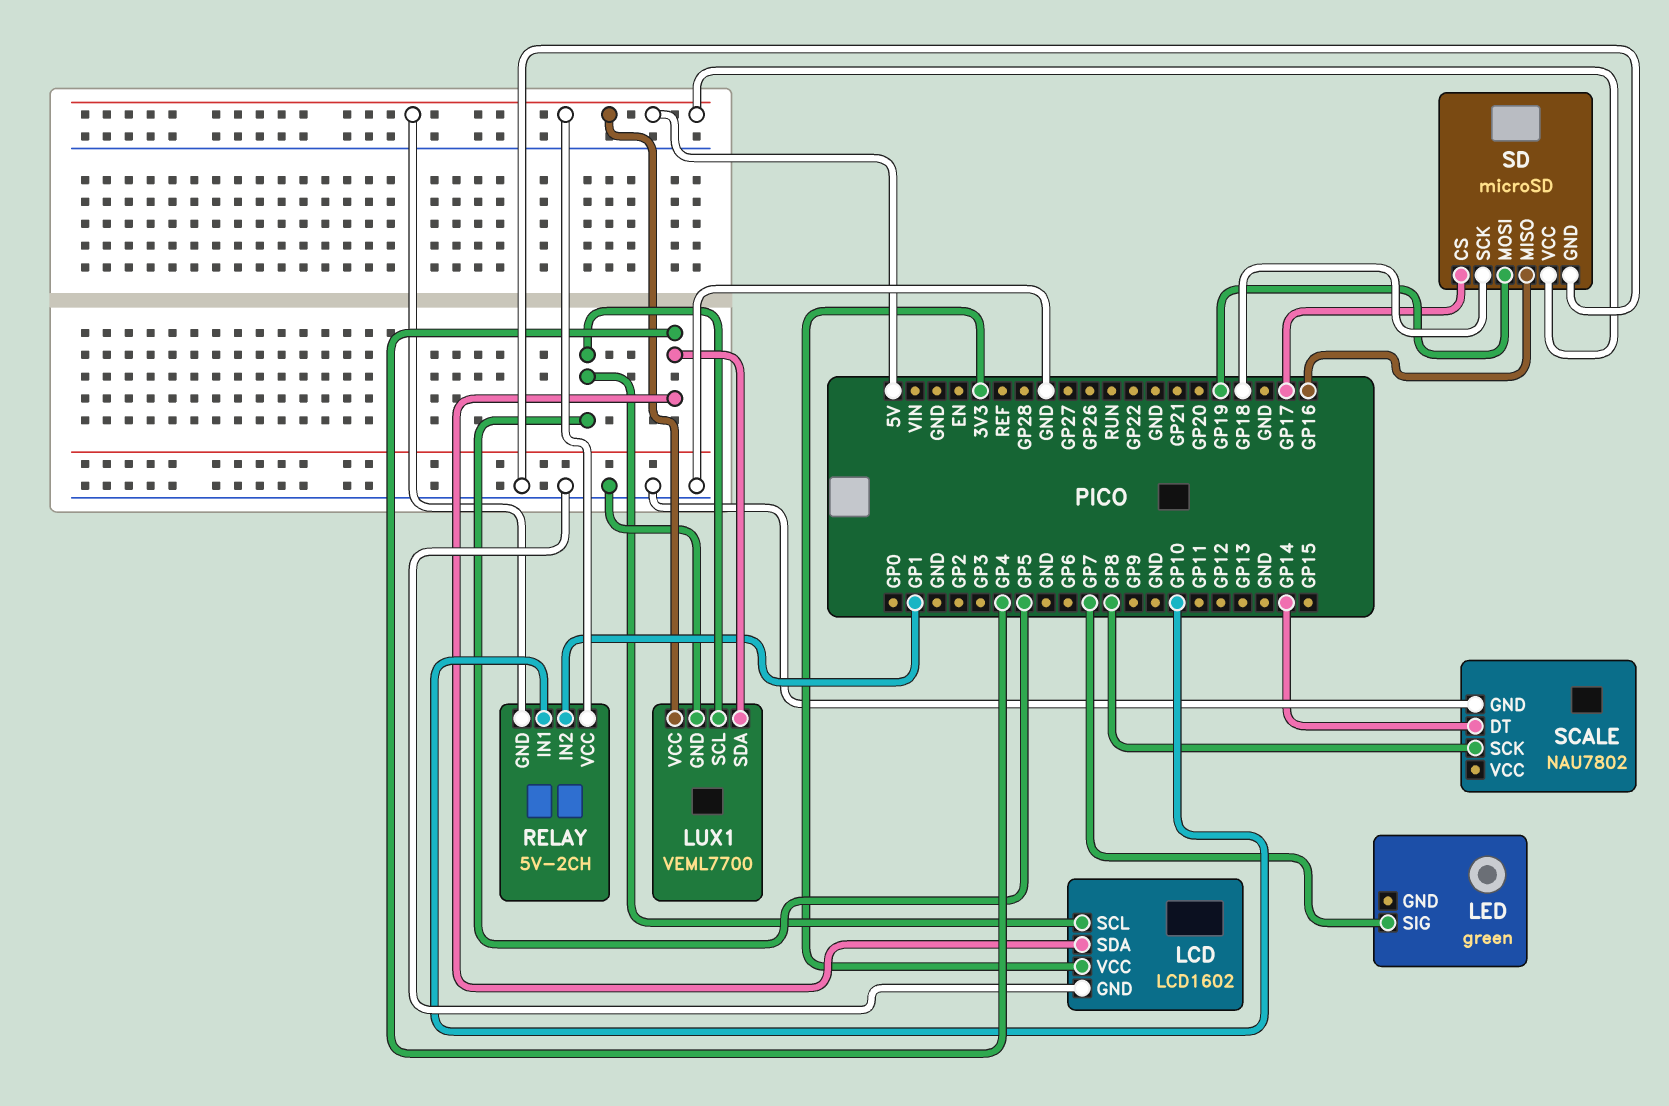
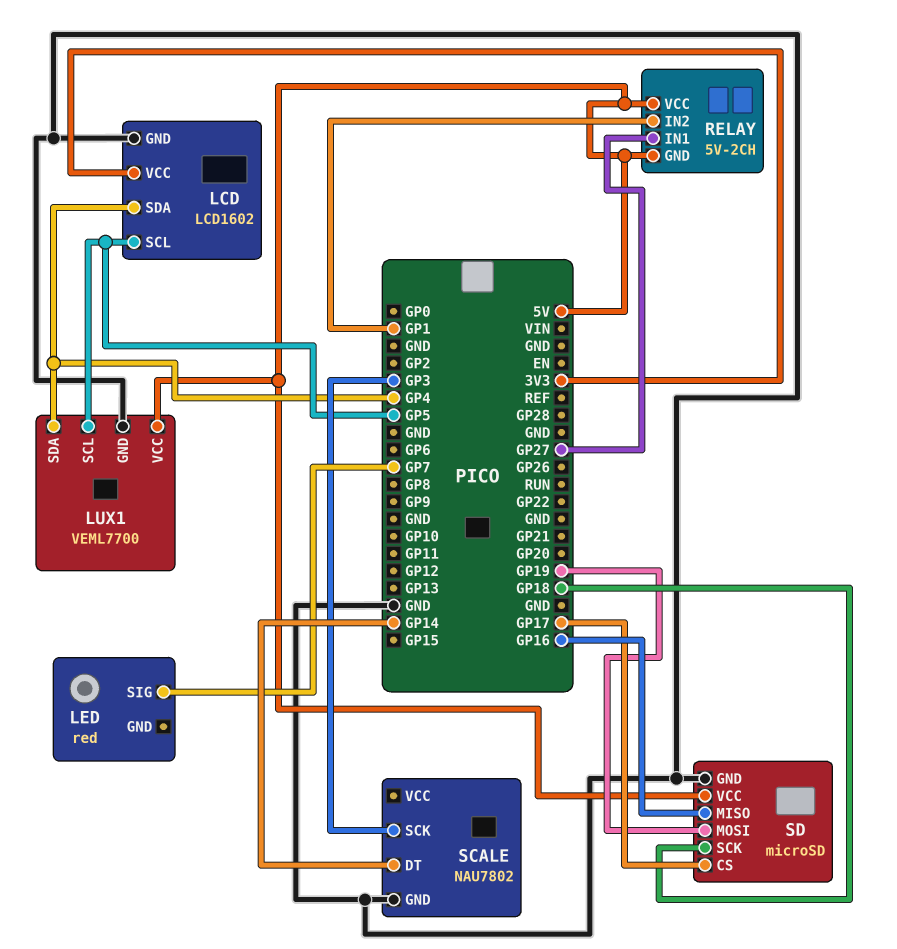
LED: green -> red
RELAY pin IN1: GP10 -> GP27
SCALE pin SCK: GP8 -> GP3

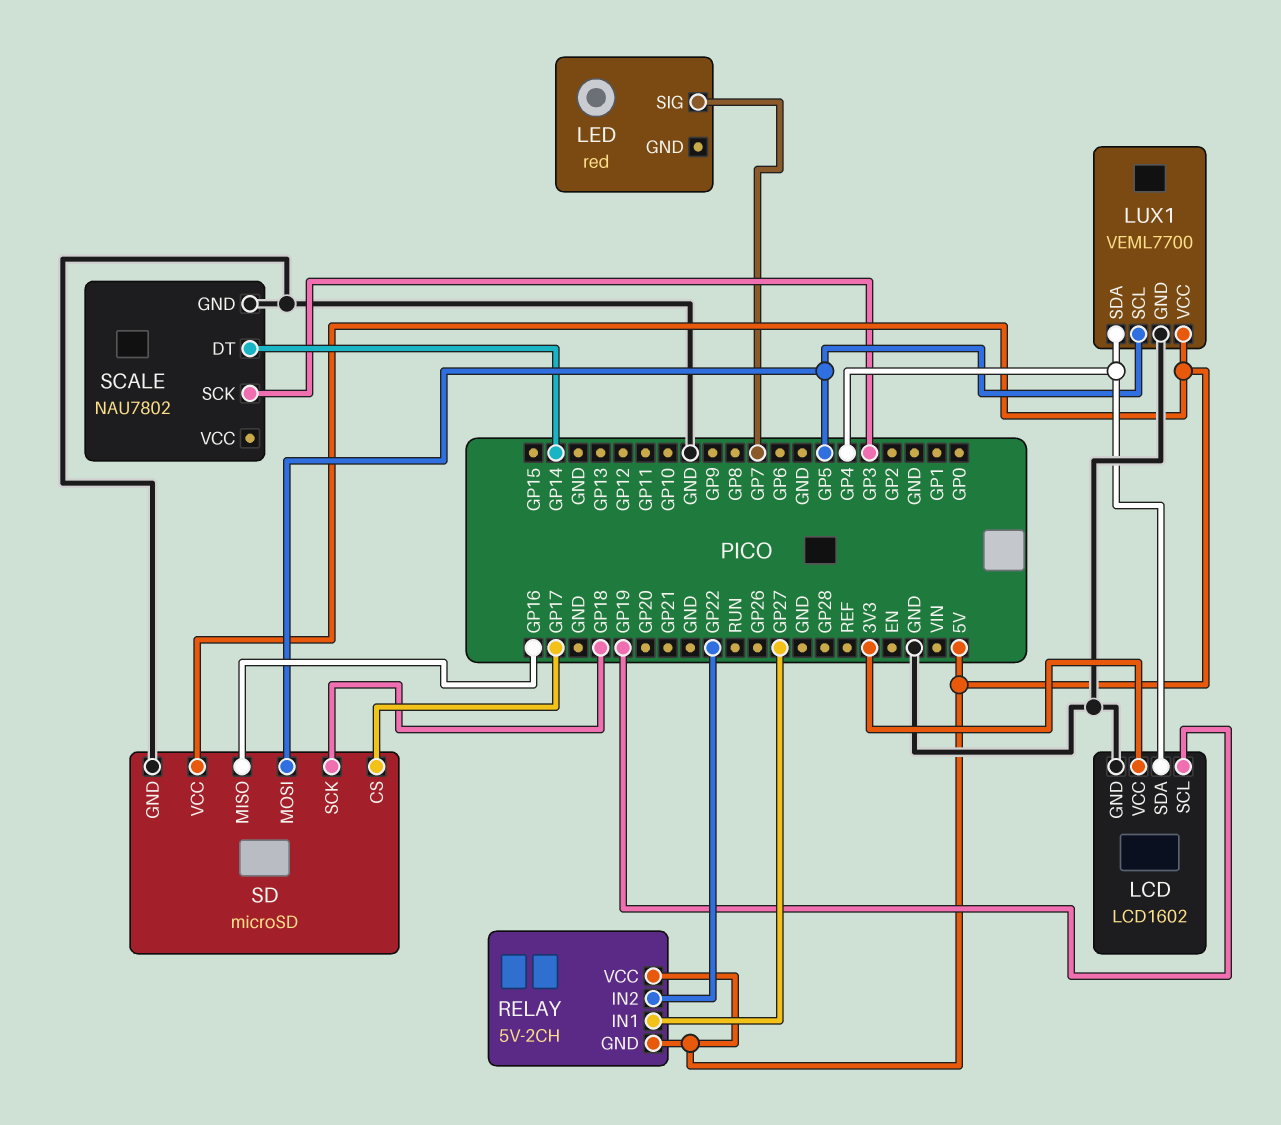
LCD pin SCL: GP5 -> GP19
RELAY pin IN2: GP1 -> GP22
SD pin MOSI: GP19 -> GP5

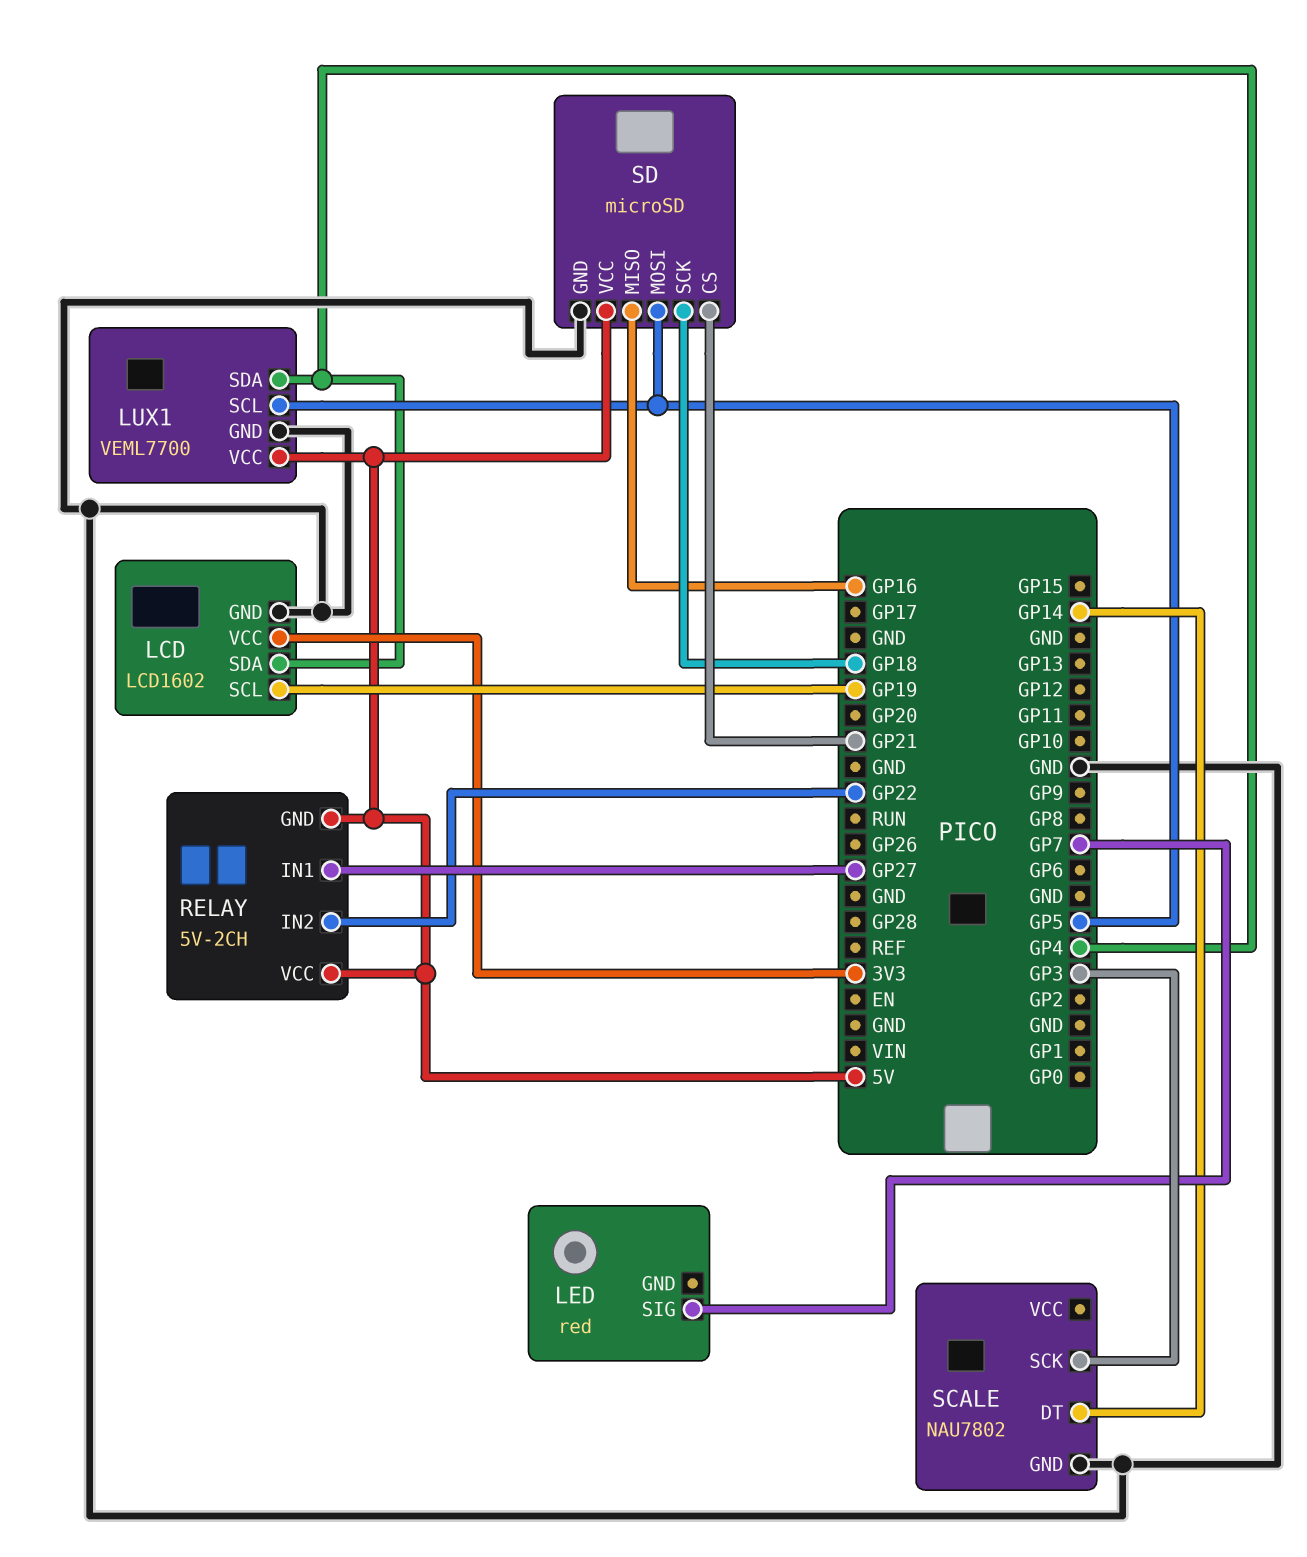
SD pin CS: GP17 -> GP21

